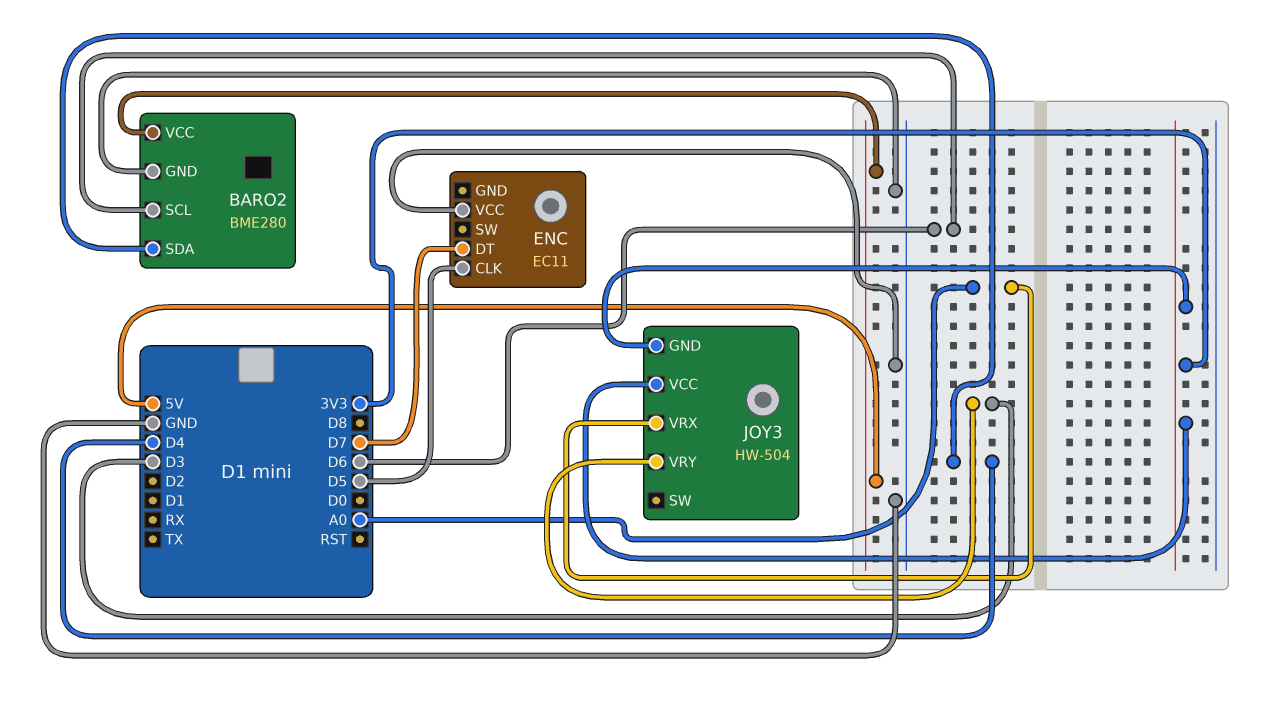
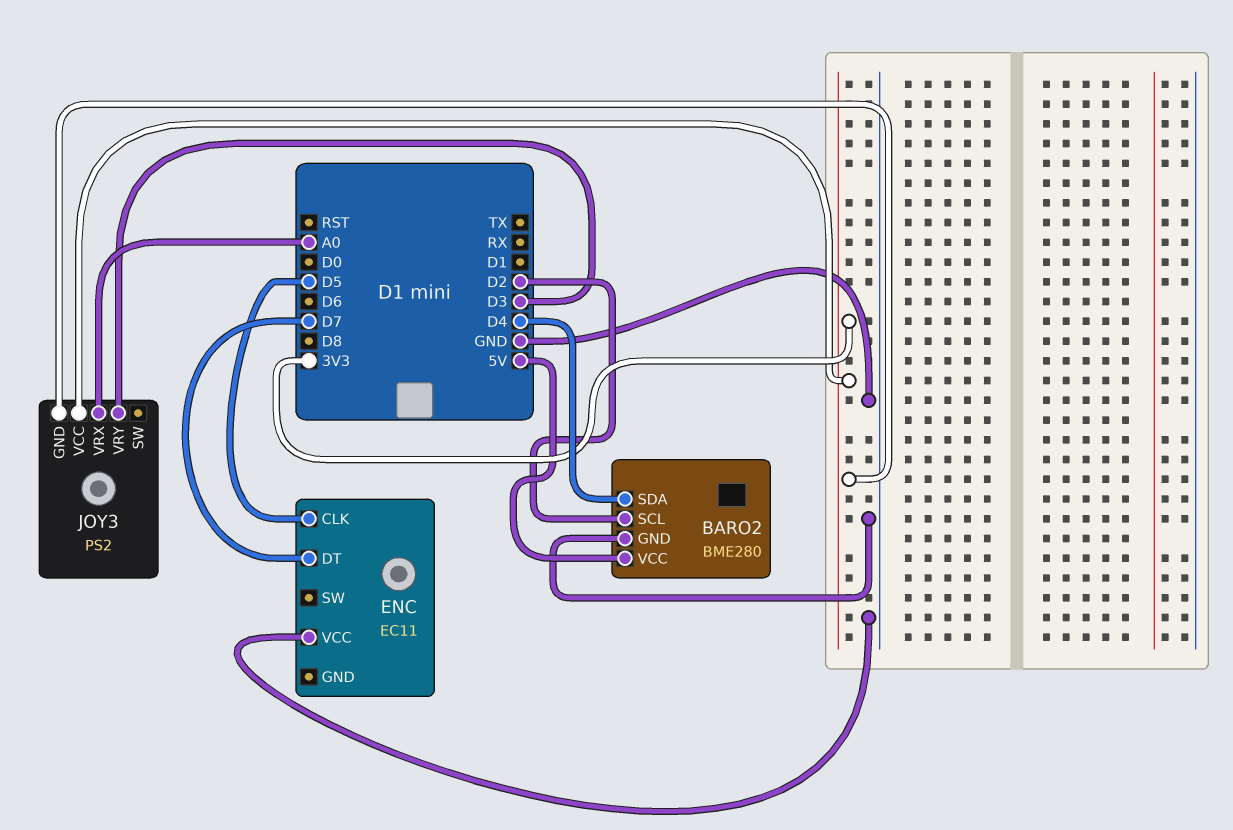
BARO2 pin SCL: D6 -> D2
JOY3: HW-504 -> PS2

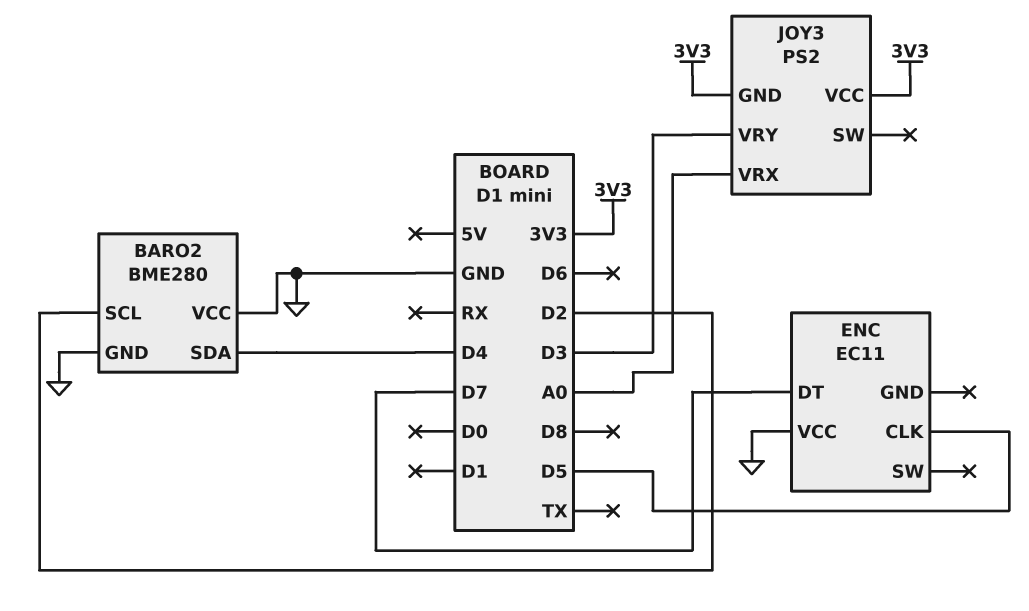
BARO2 pin VCC: 5V -> GND

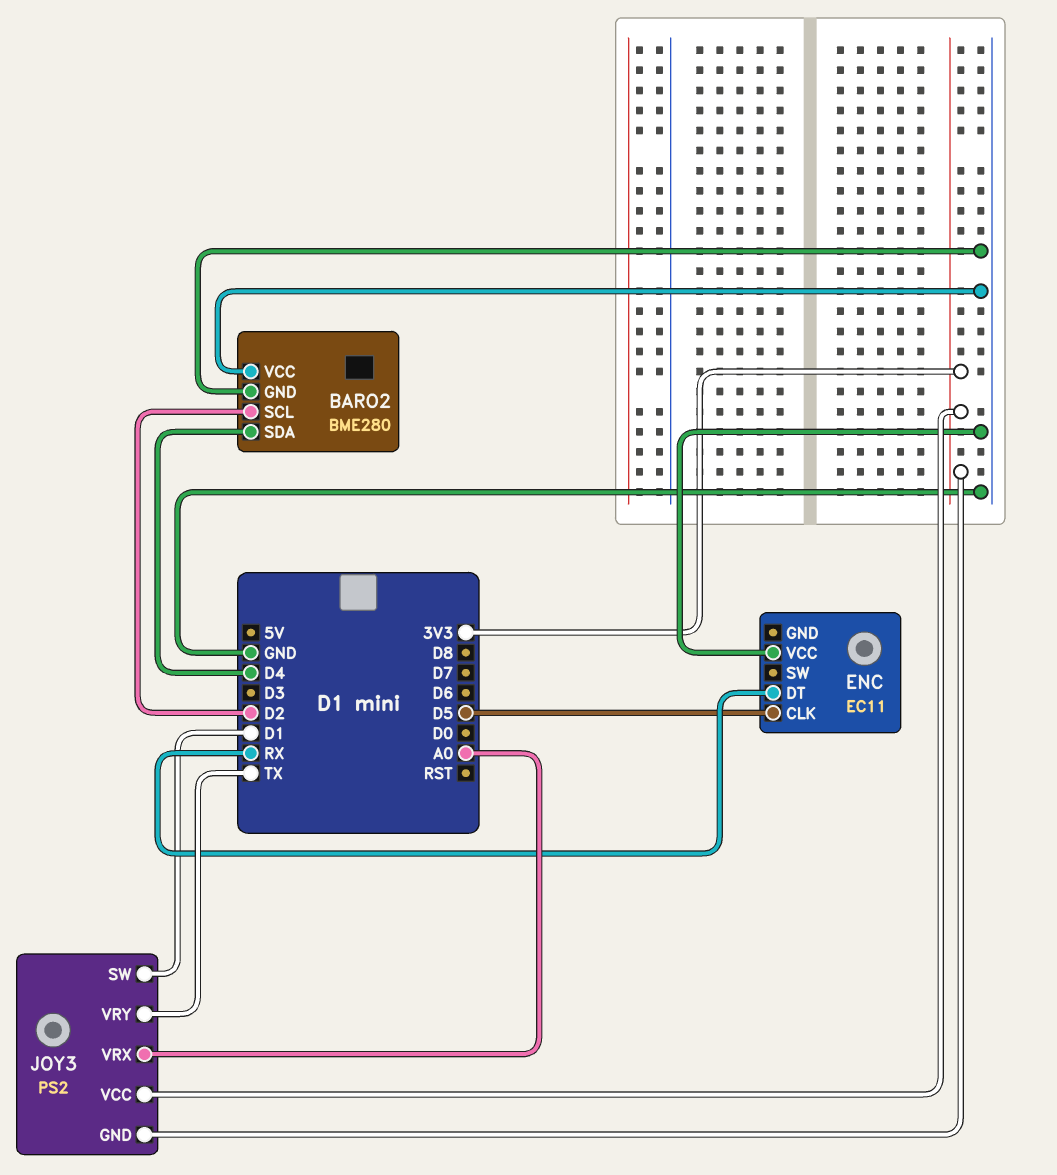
ENC pin DT: D7 -> RX
JOY3 pin SW: none -> D1
JOY3 pin VRY: D3 -> TX

